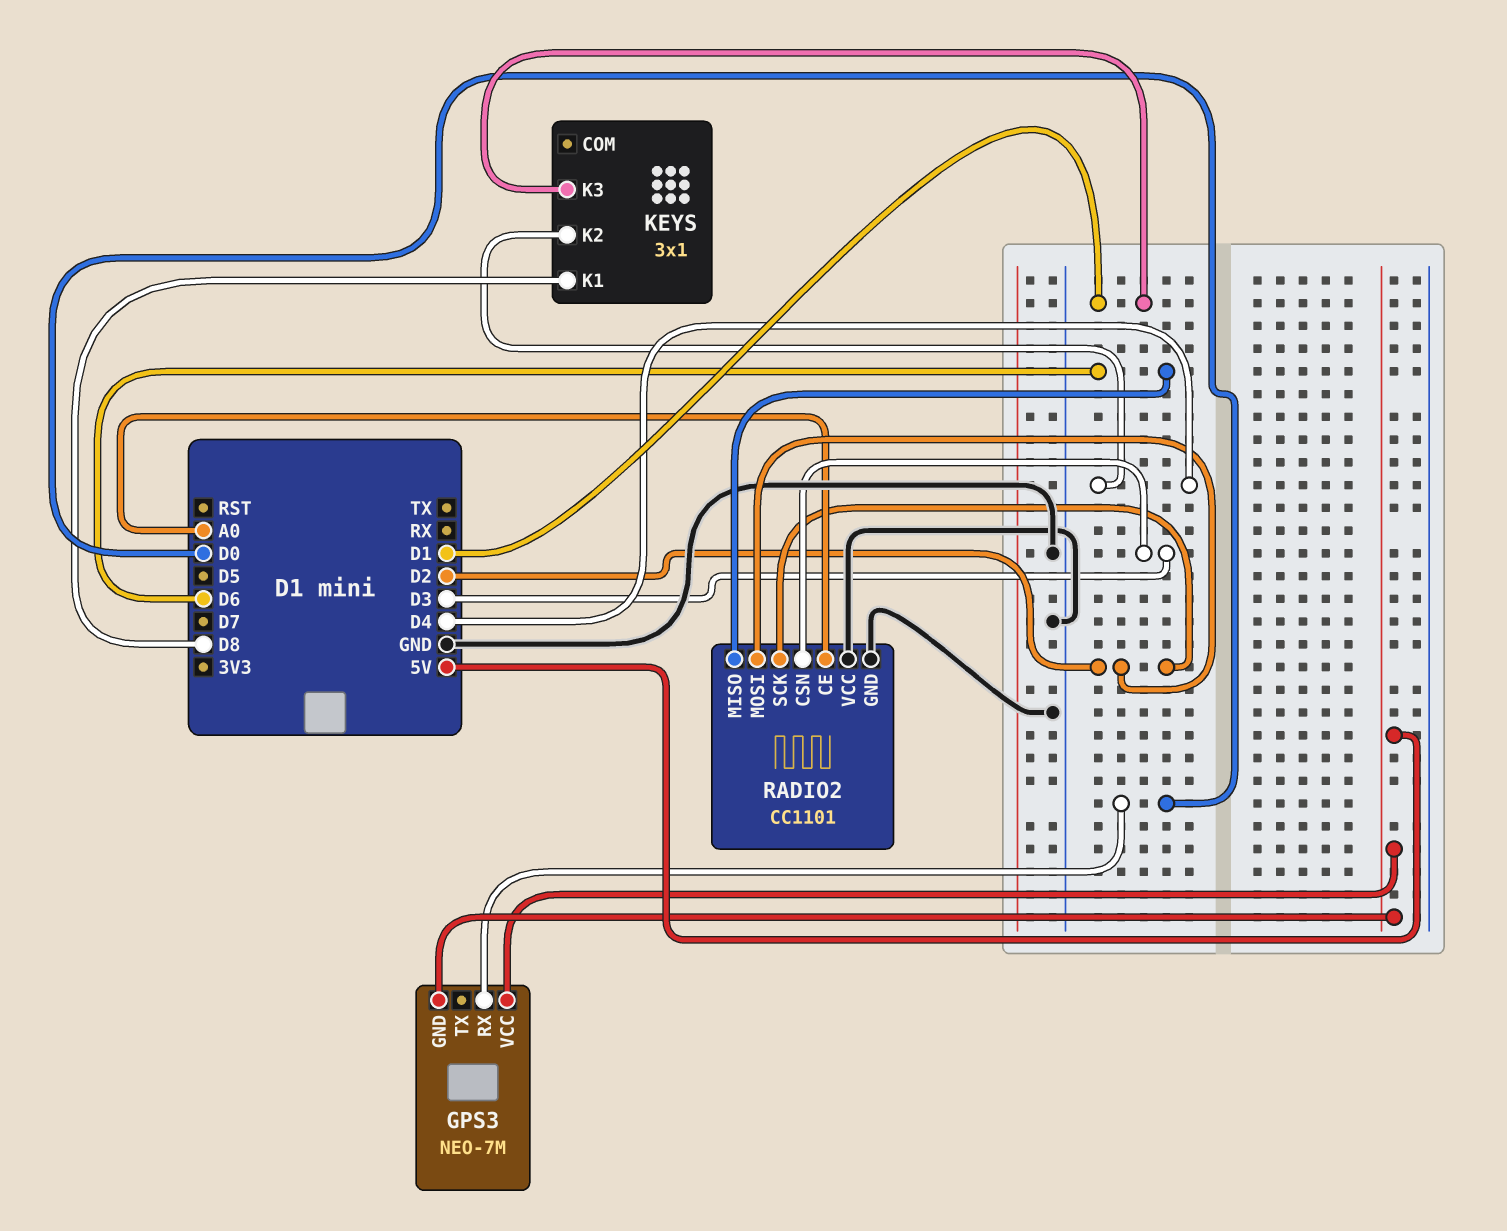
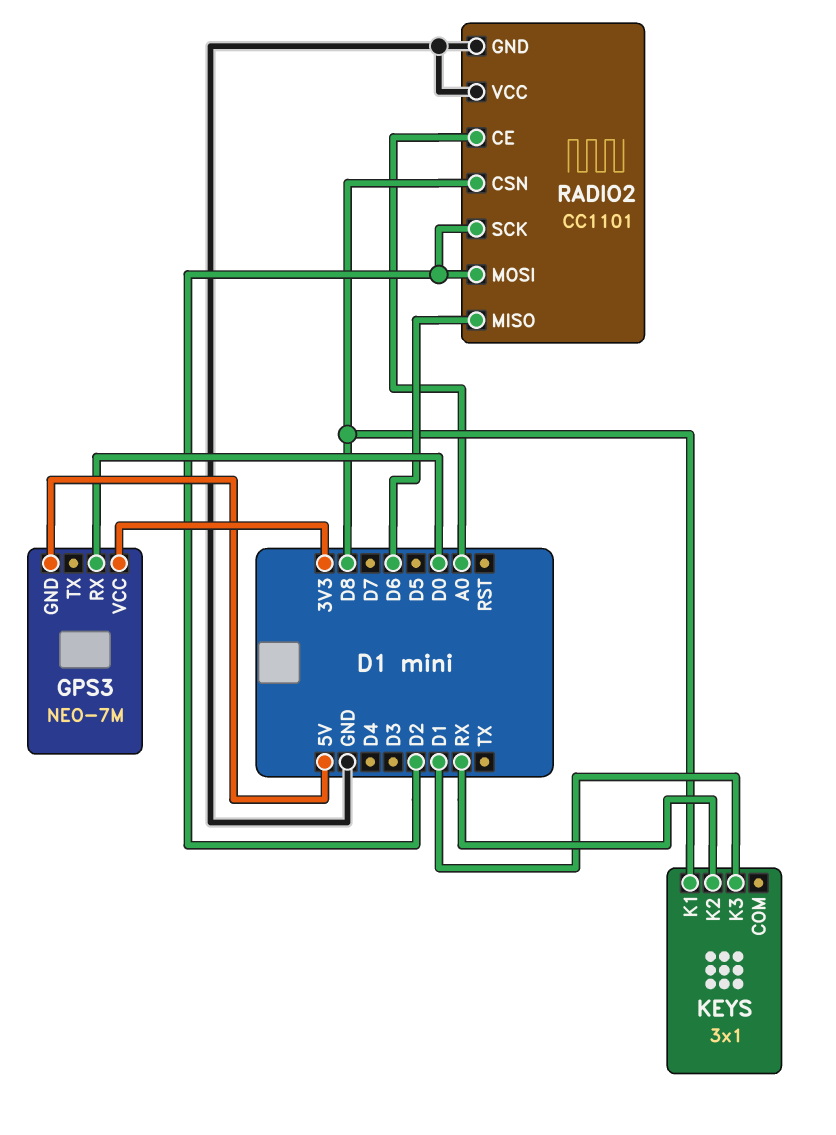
GPS3 pin VCC: 5V -> 3V3
KEYS pin K2: D4 -> RX
RADIO2 pin CSN: D3 -> D8

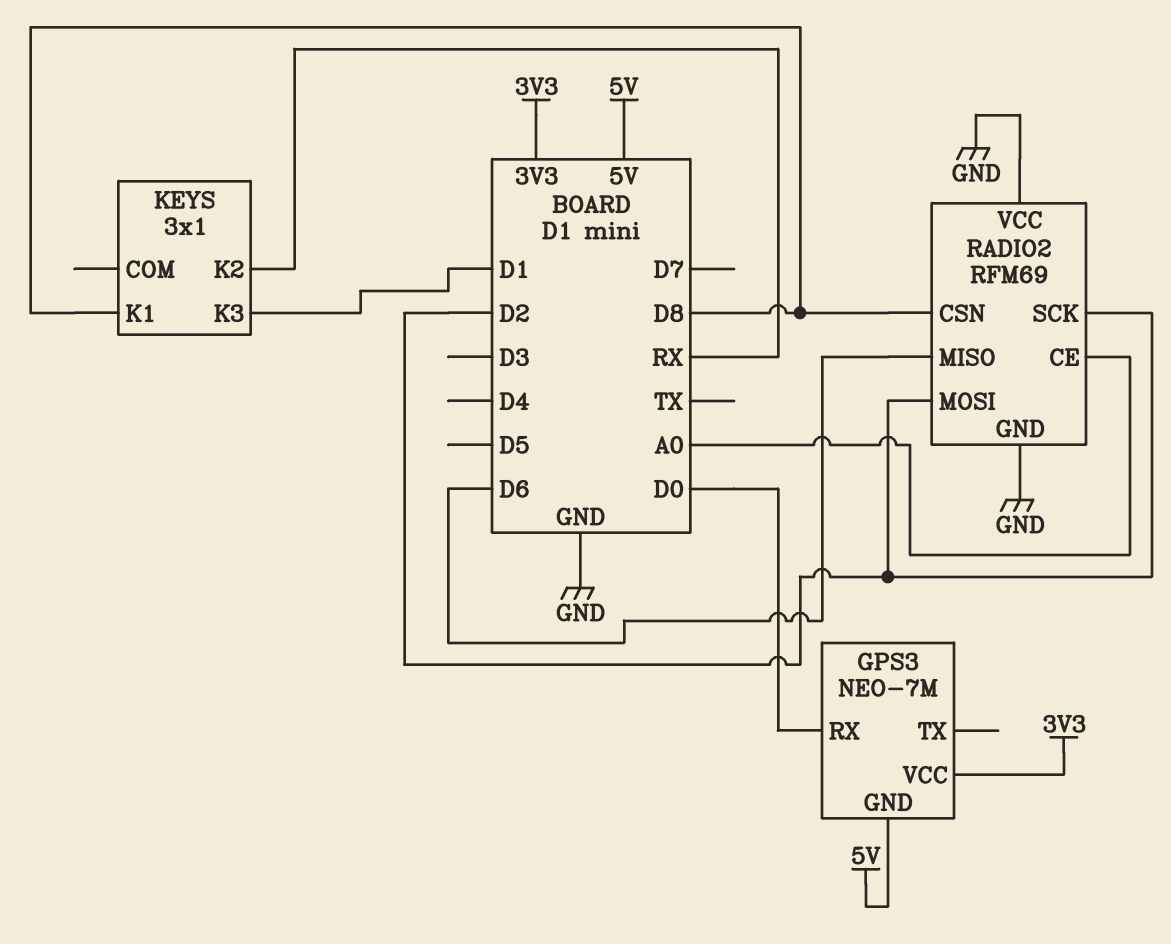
RADIO2: CC1101 -> RFM69

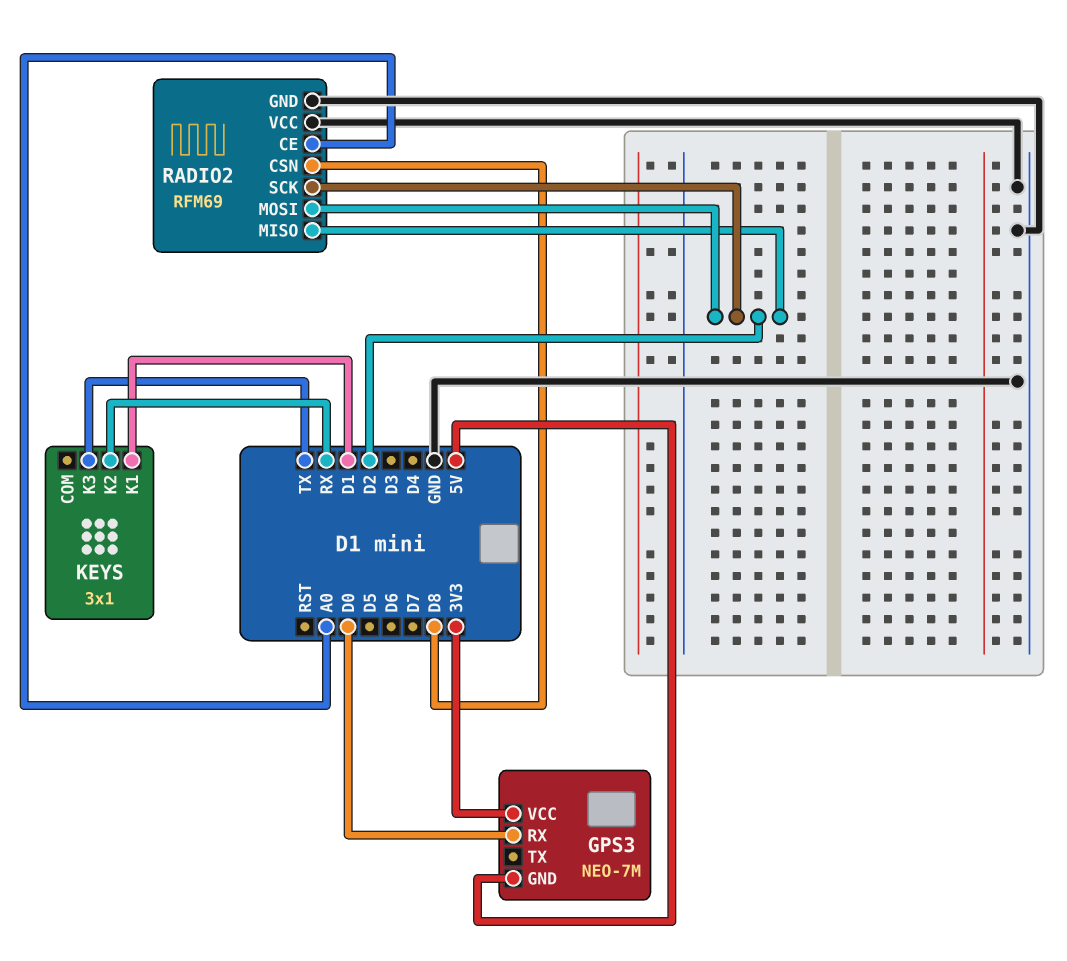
KEYS pin K1: D8 -> D1
KEYS pin K3: D1 -> TX
RADIO2 pin MISO: D6 -> D2

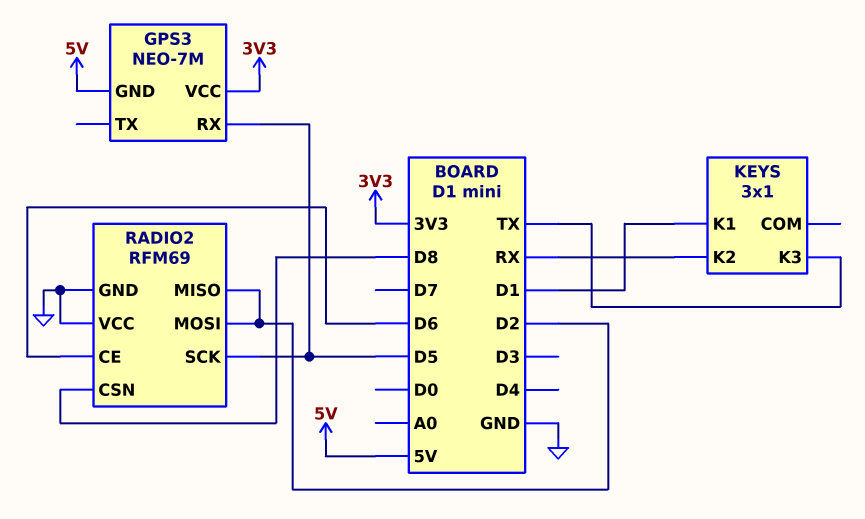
GPS3 pin RX: D0 -> D5
RADIO2 pin CE: A0 -> D6
RADIO2 pin SCK: D2 -> D5

